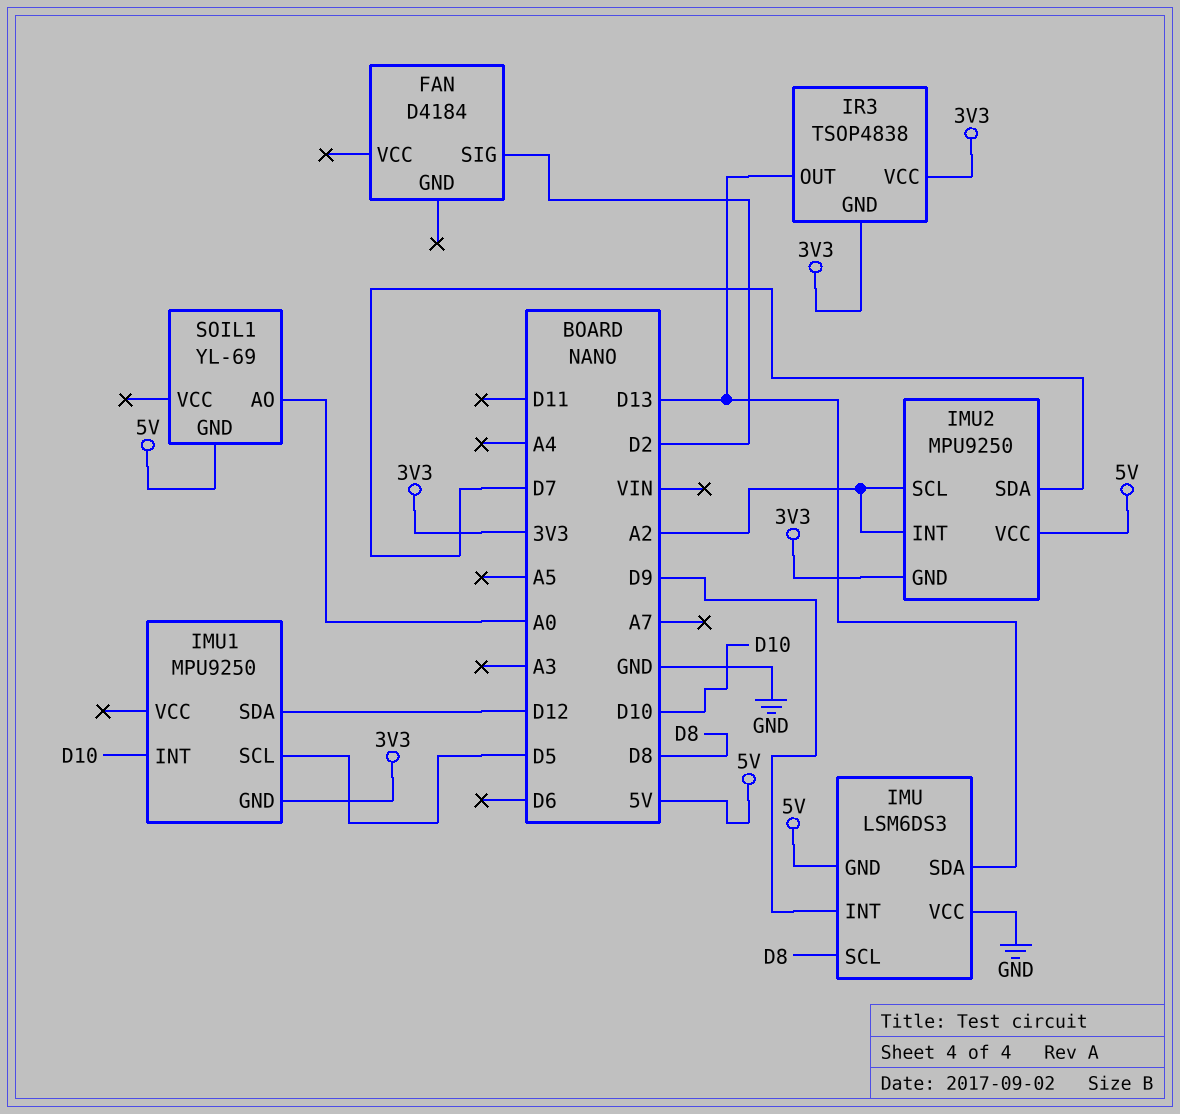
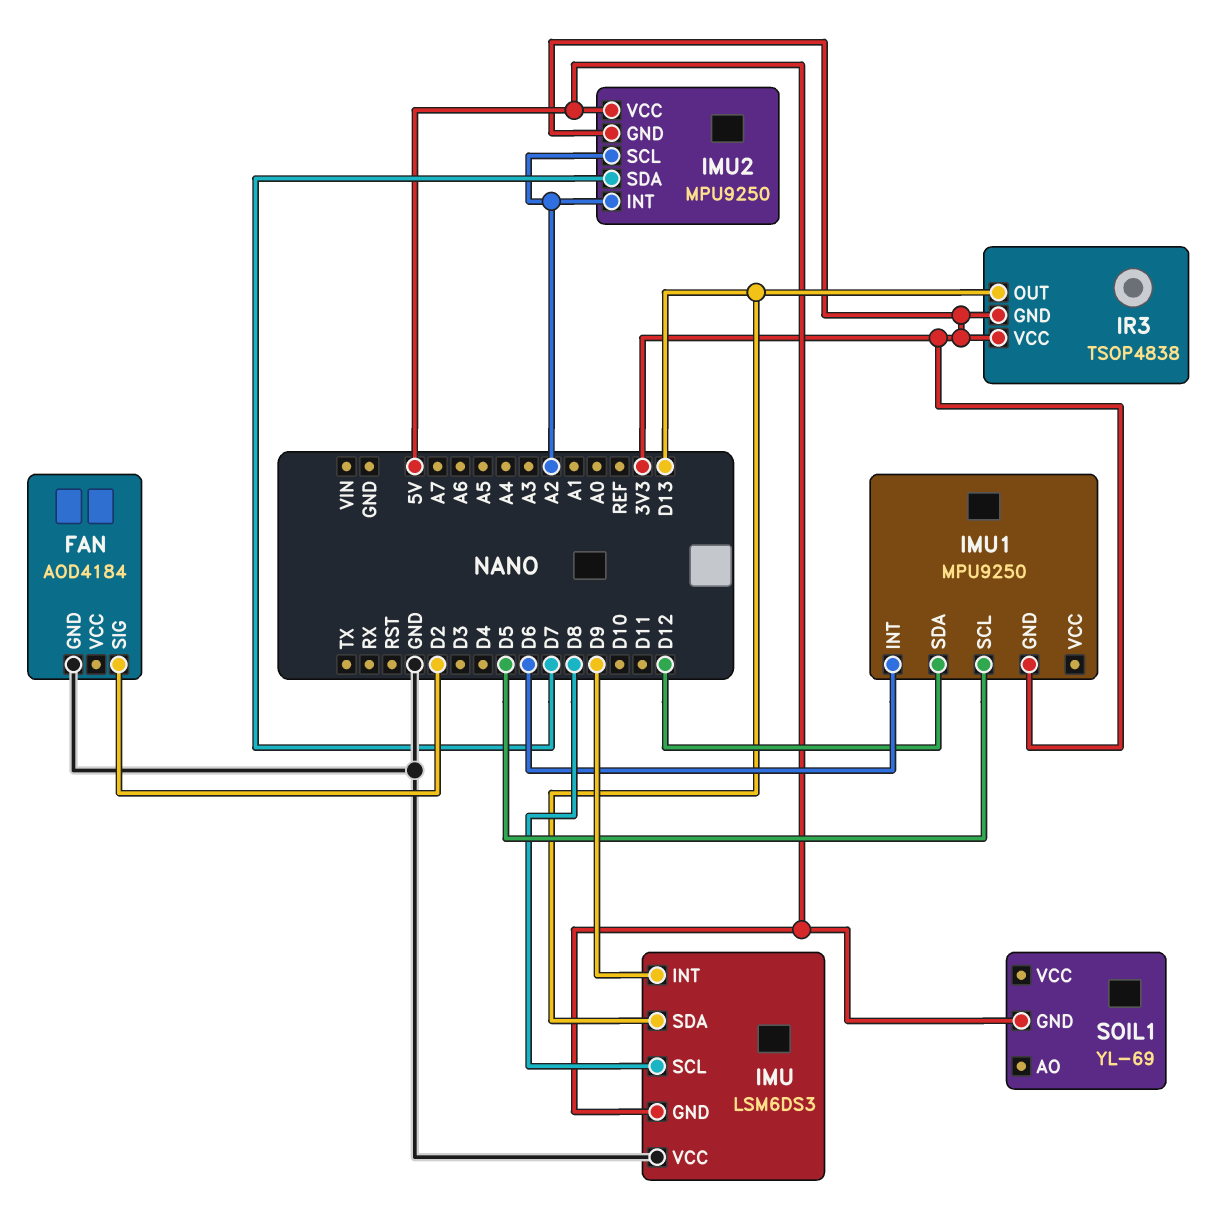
FAN: D4184 -> AOD4184
FAN pin GND: none -> GND
IMU1 pin INT: D10 -> D6
SOIL1 pin AO: A0 -> none

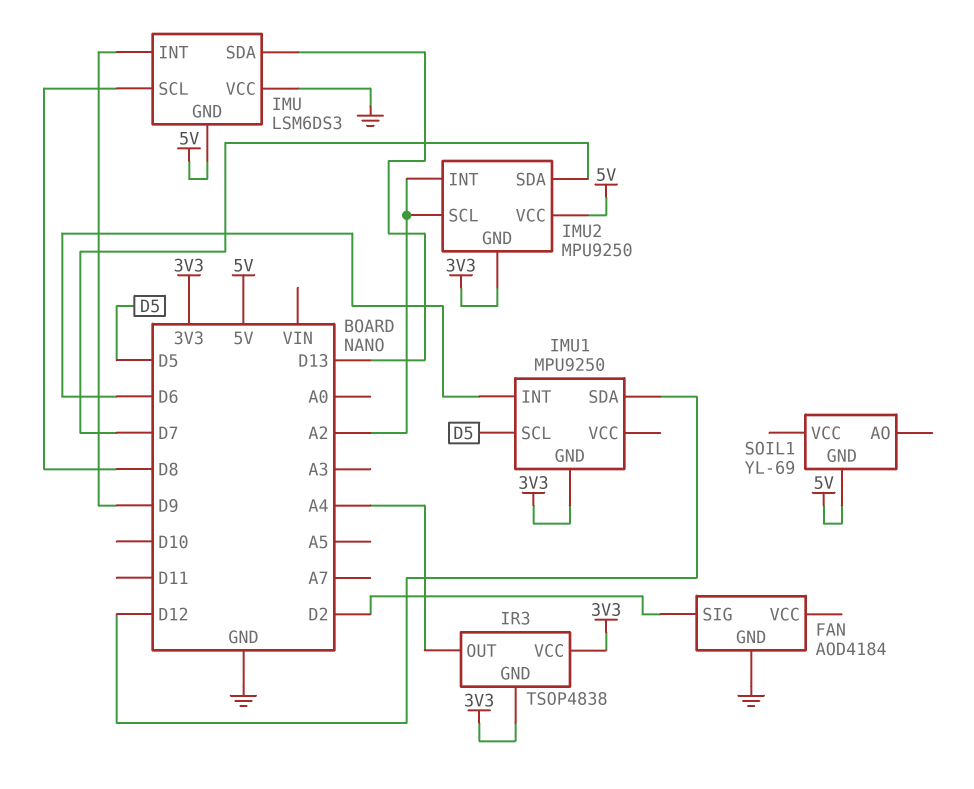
IR3 pin OUT: D13 -> A4

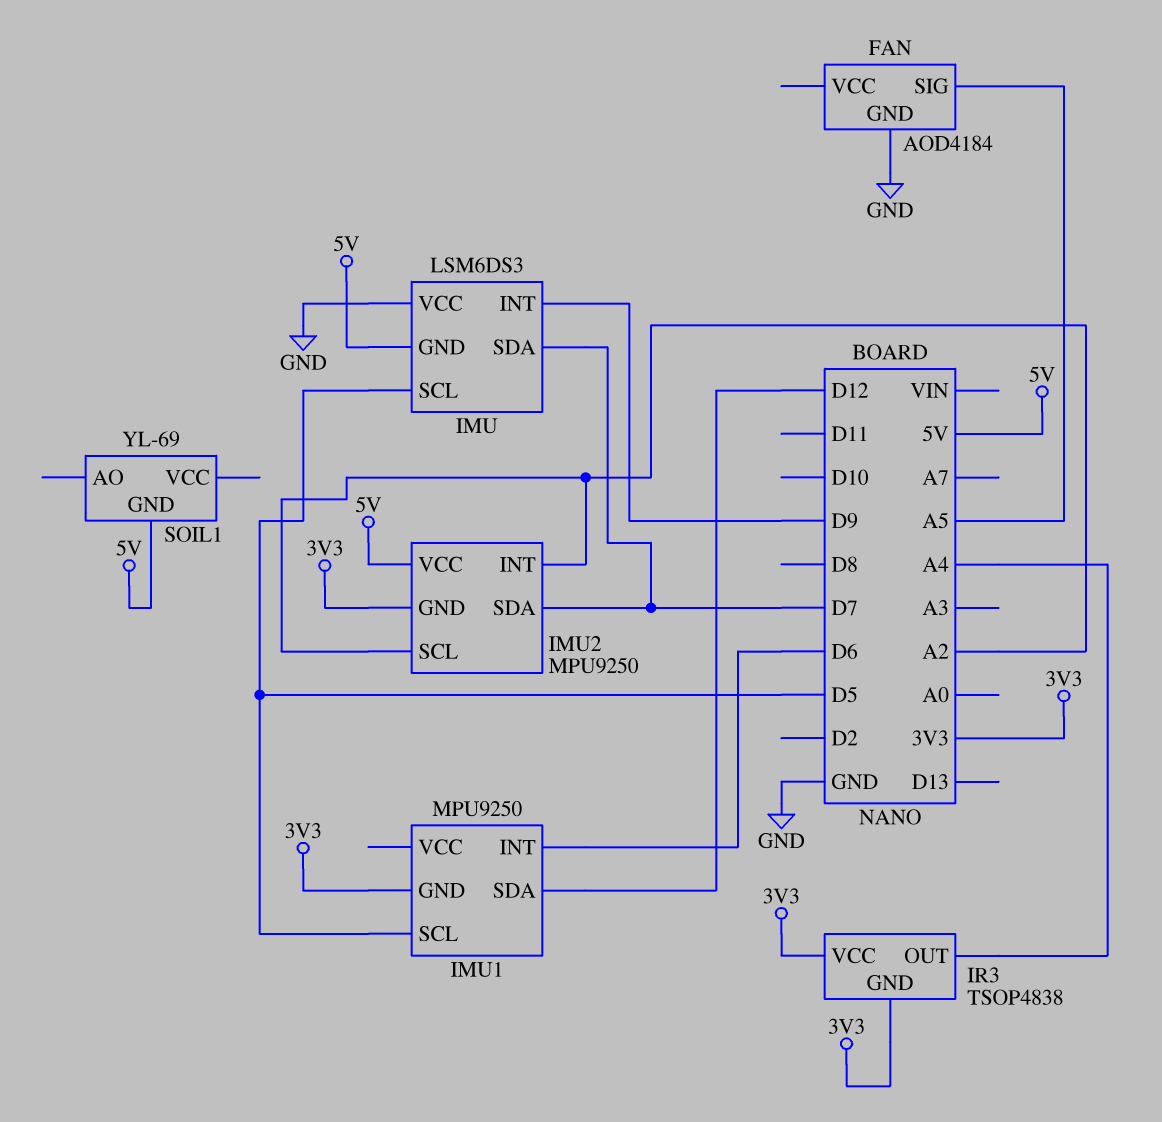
FAN pin SIG: D2 -> A5
IMU pin SCL: D8 -> D5
IMU pin SDA: D13 -> D7

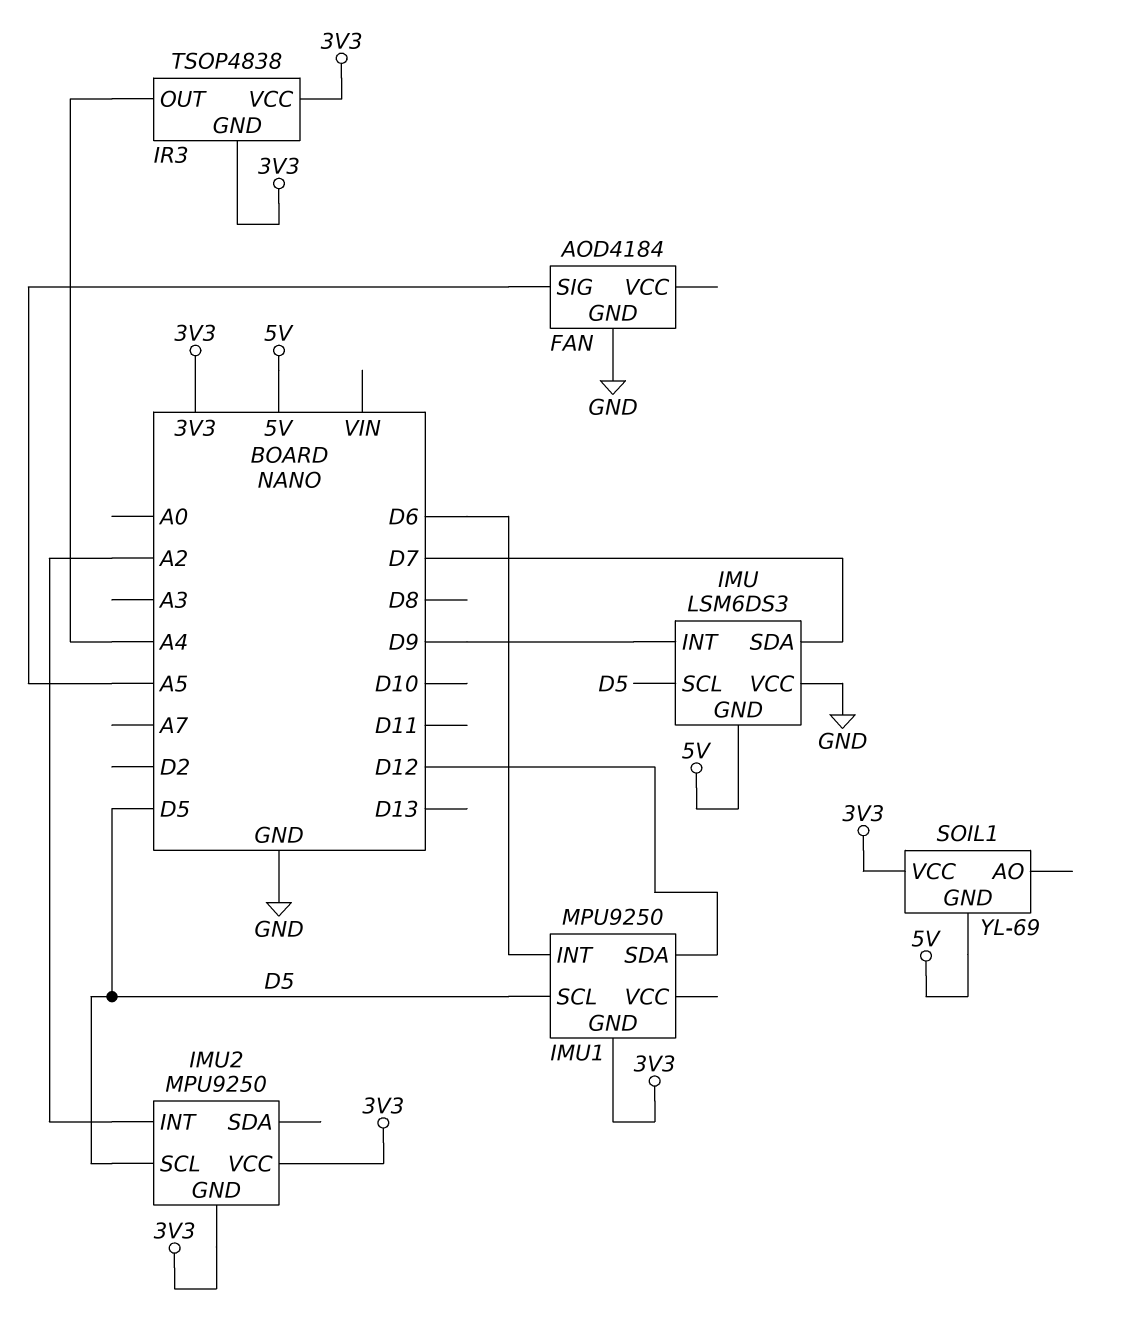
IMU2 pin SCL: A2 -> D5
IMU2 pin SDA: D7 -> none
IMU2 pin VCC: 5V -> 3V3
SOIL1 pin VCC: none -> 3V3

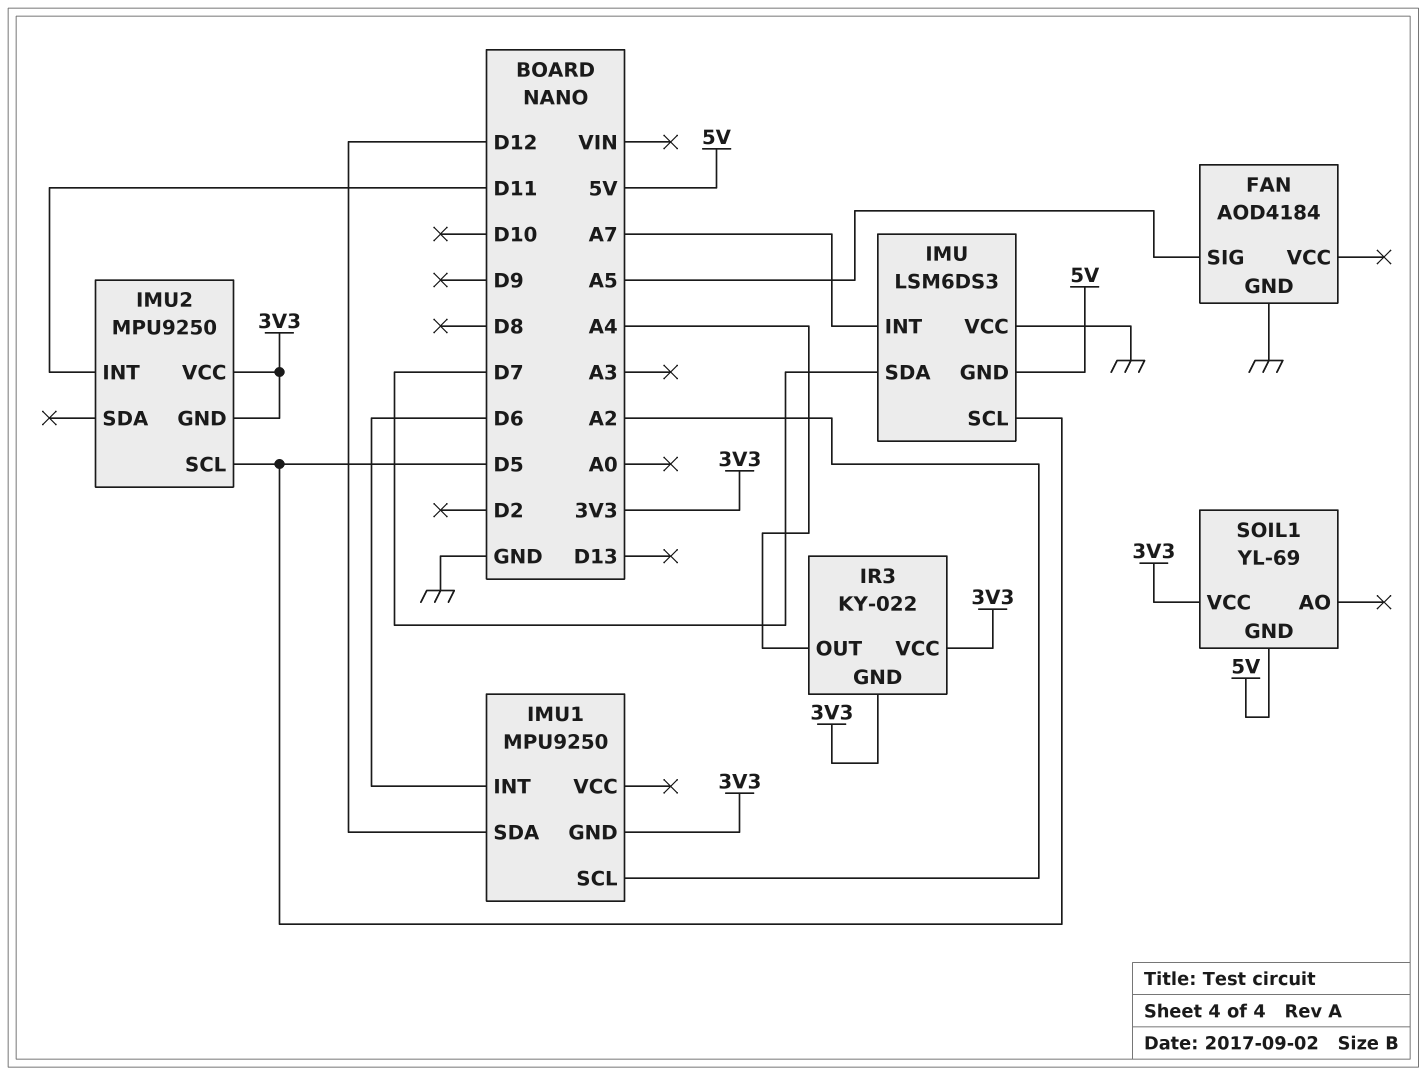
IMU pin INT: D9 -> A7
IMU1 pin SCL: D5 -> A2
IMU2 pin INT: A2 -> D11
IR3: TSOP4838 -> KY-022

